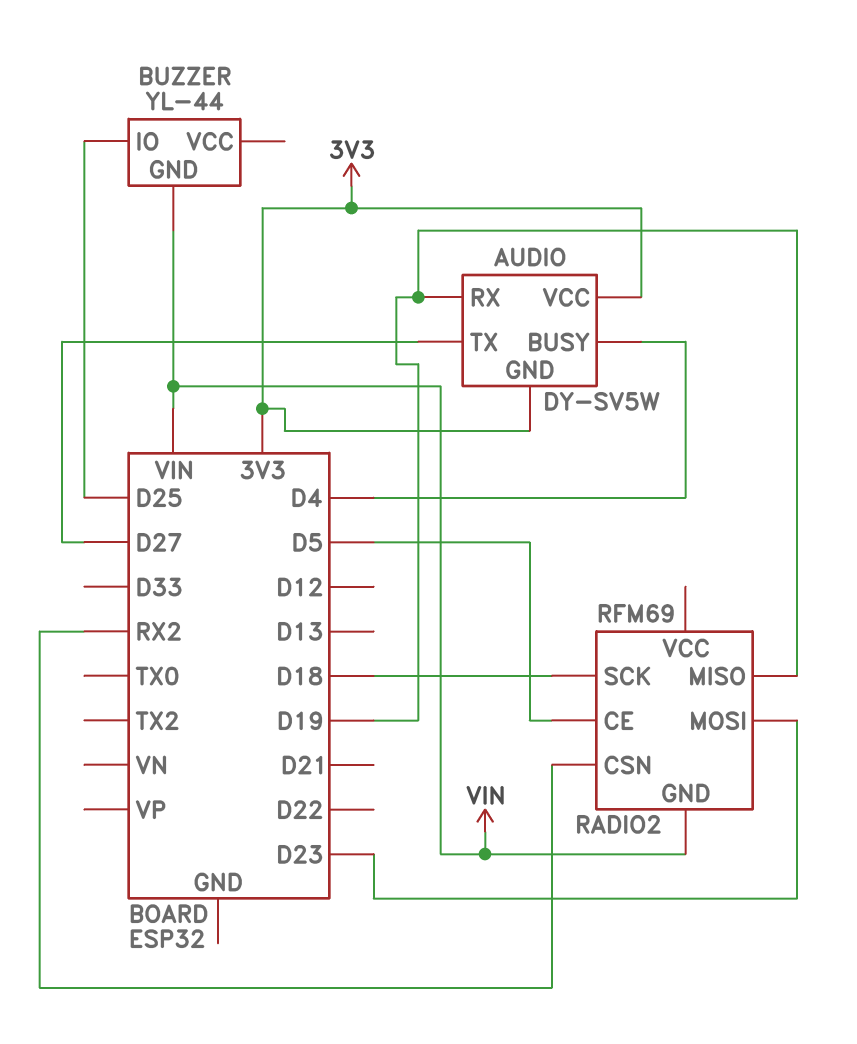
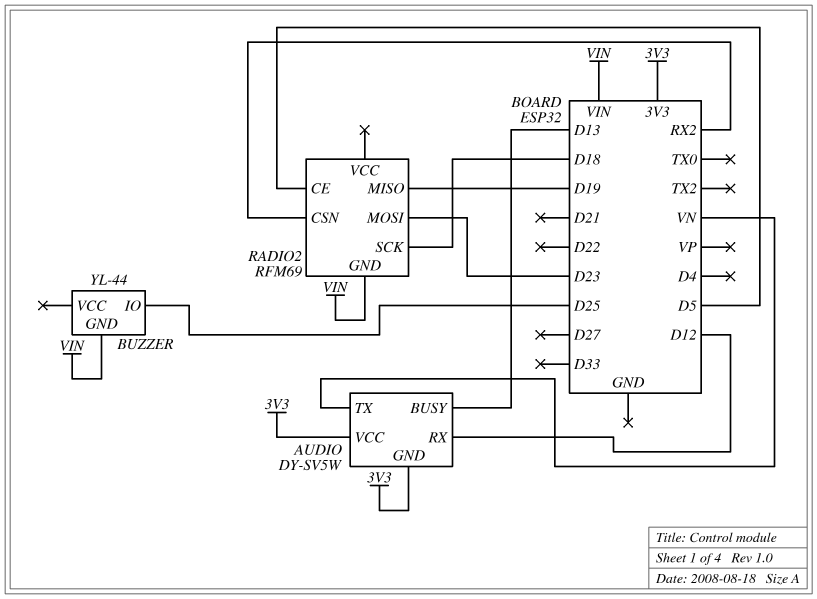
AUDIO pin BUSY: D4 -> D13
AUDIO pin RX: D19 -> D12
AUDIO pin TX: D27 -> VN

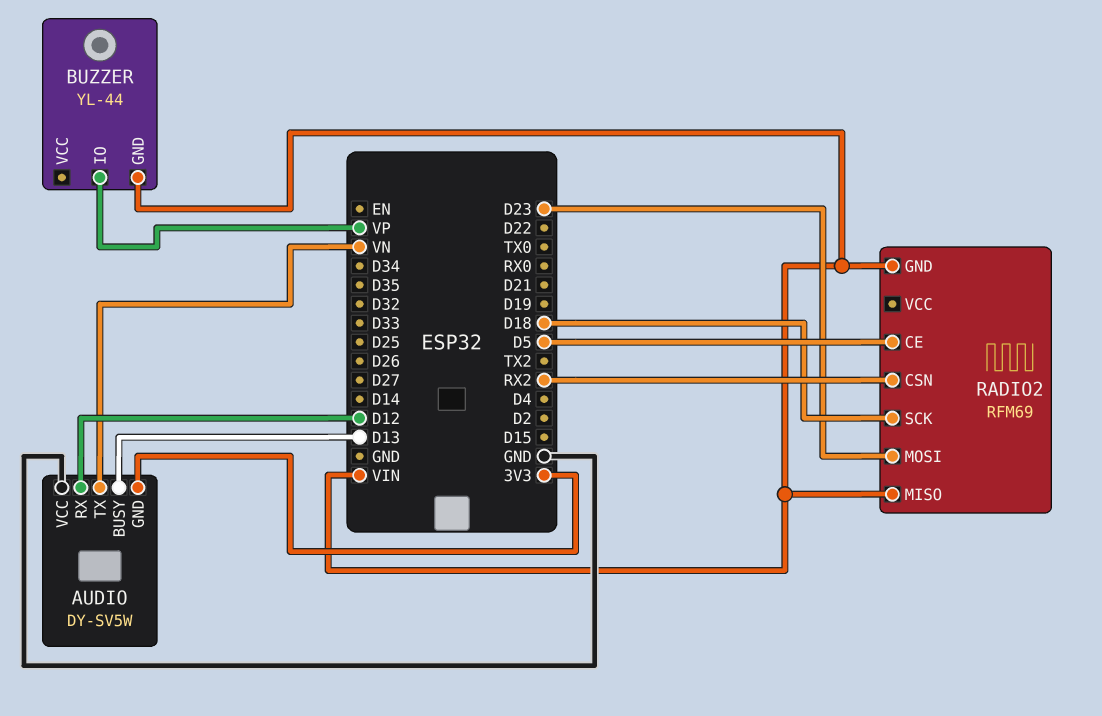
AUDIO pin VCC: 3V3 -> GND
BUZZER pin IO: D25 -> VP
RADIO2 pin MISO: D19 -> VIN

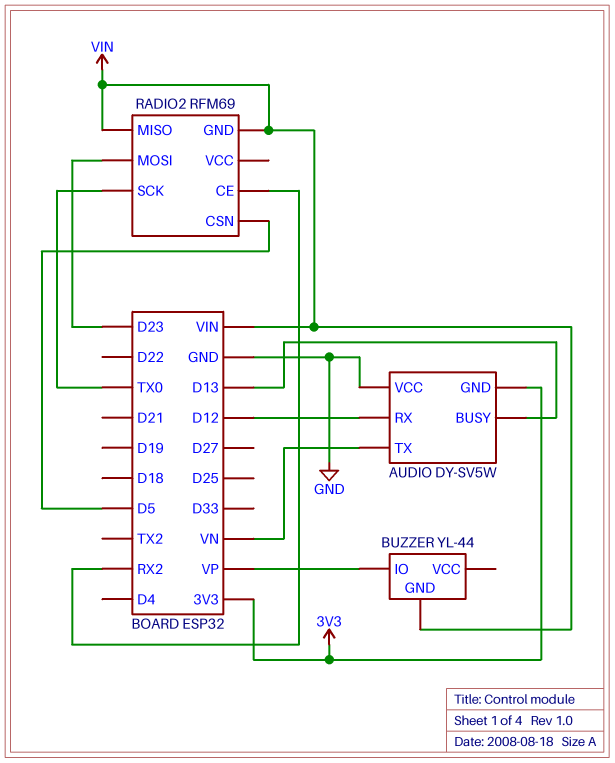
RADIO2 pin CE: D5 -> RX2
RADIO2 pin CSN: RX2 -> D5
RADIO2 pin SCK: D18 -> TX0

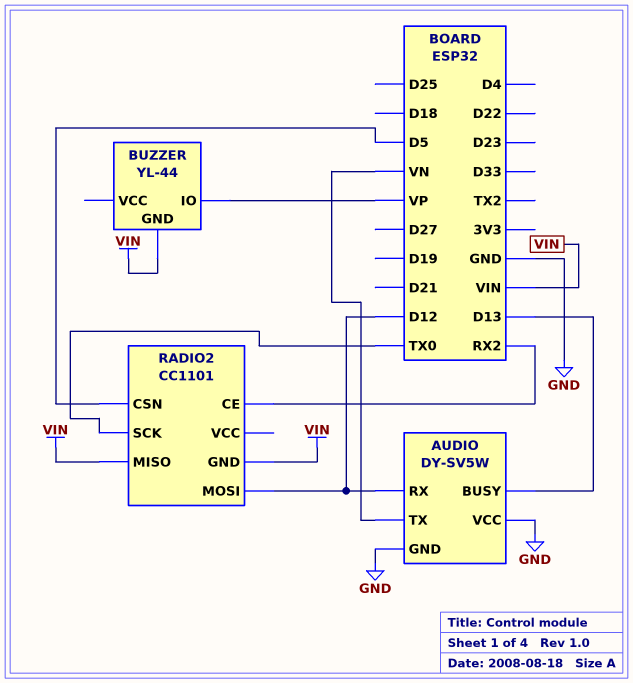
AUDIO pin GND: 3V3 -> GND
RADIO2: RFM69 -> CC1101
RADIO2 pin MOSI: D23 -> D12

